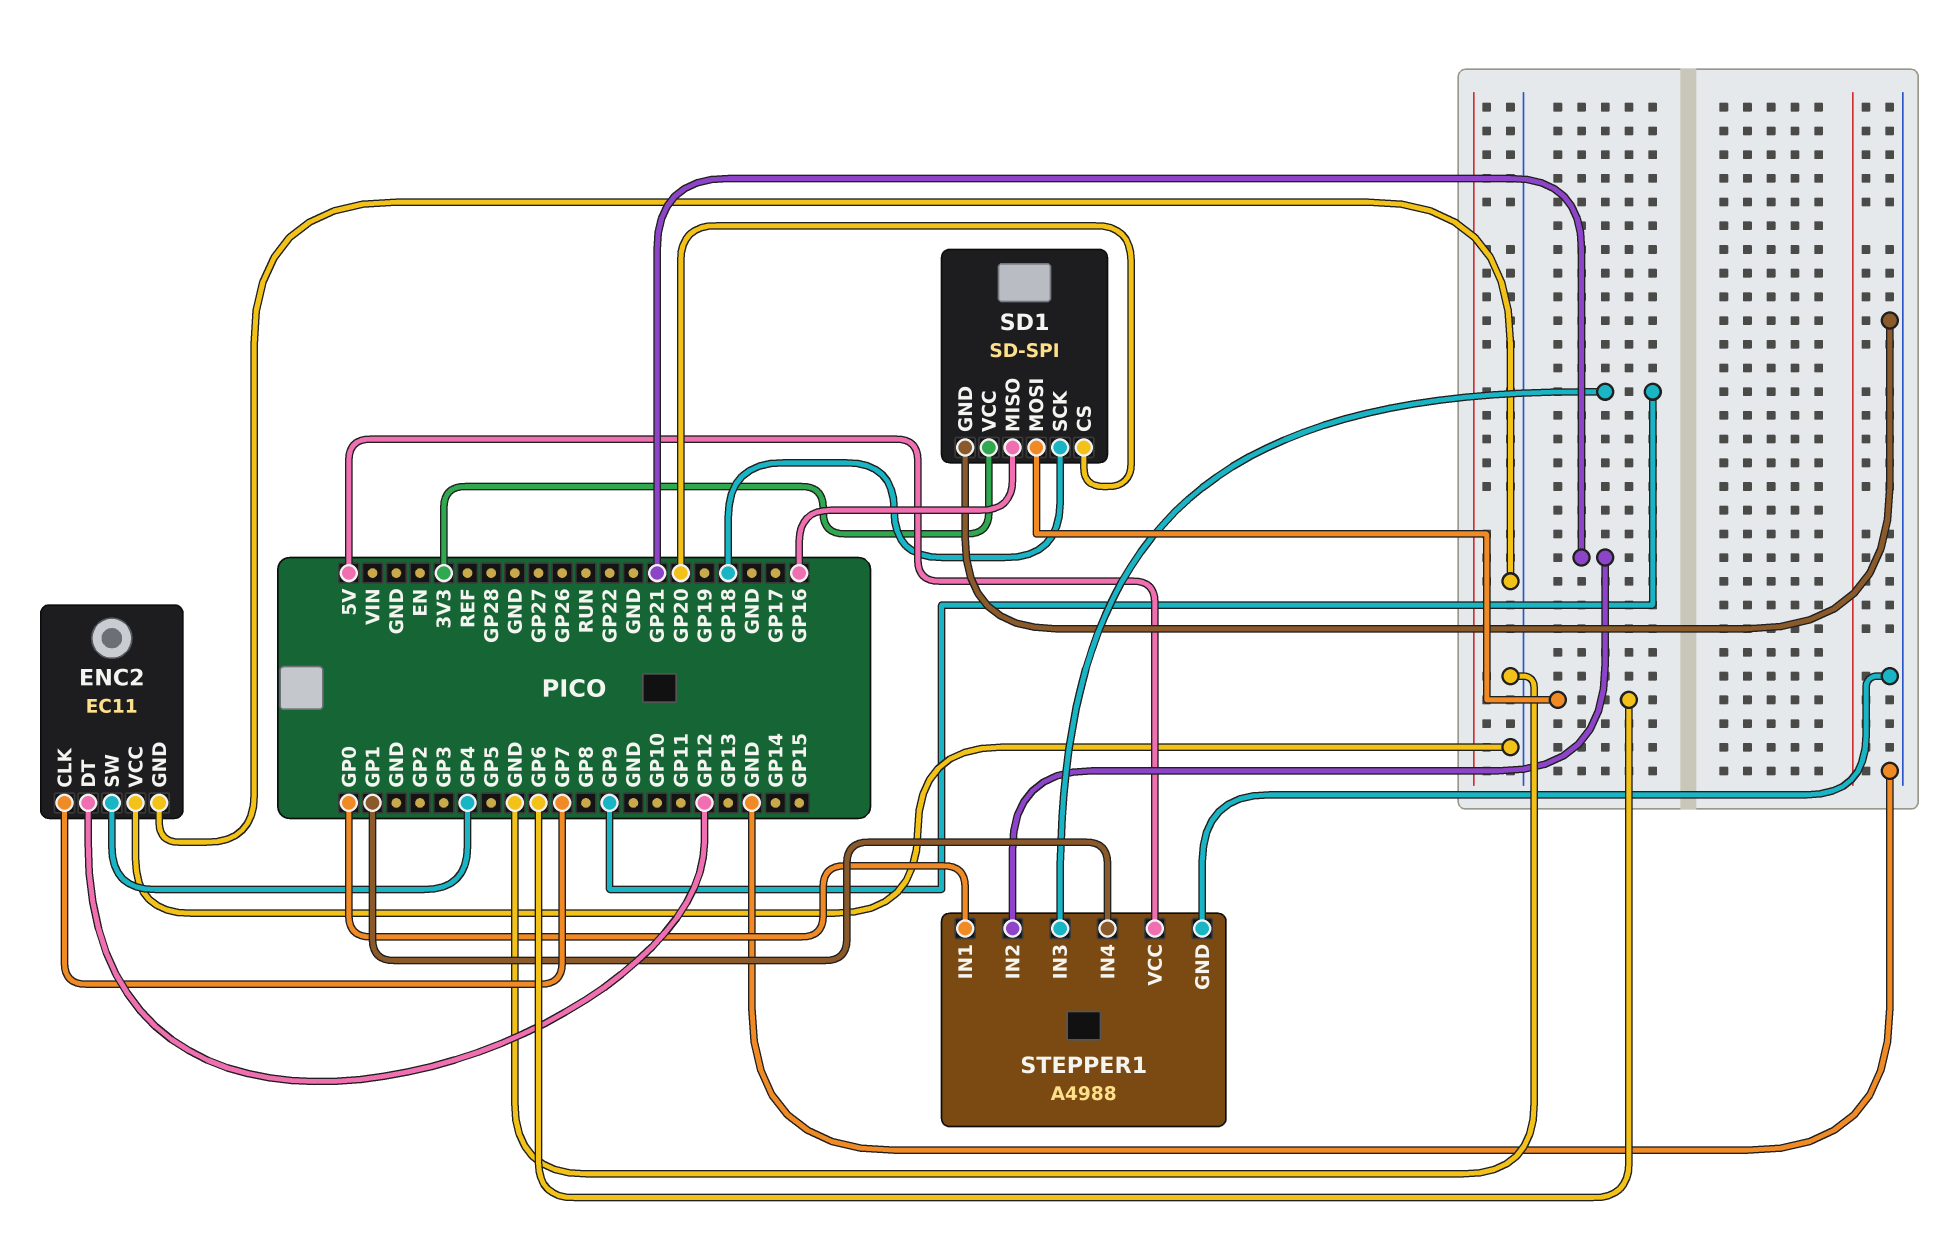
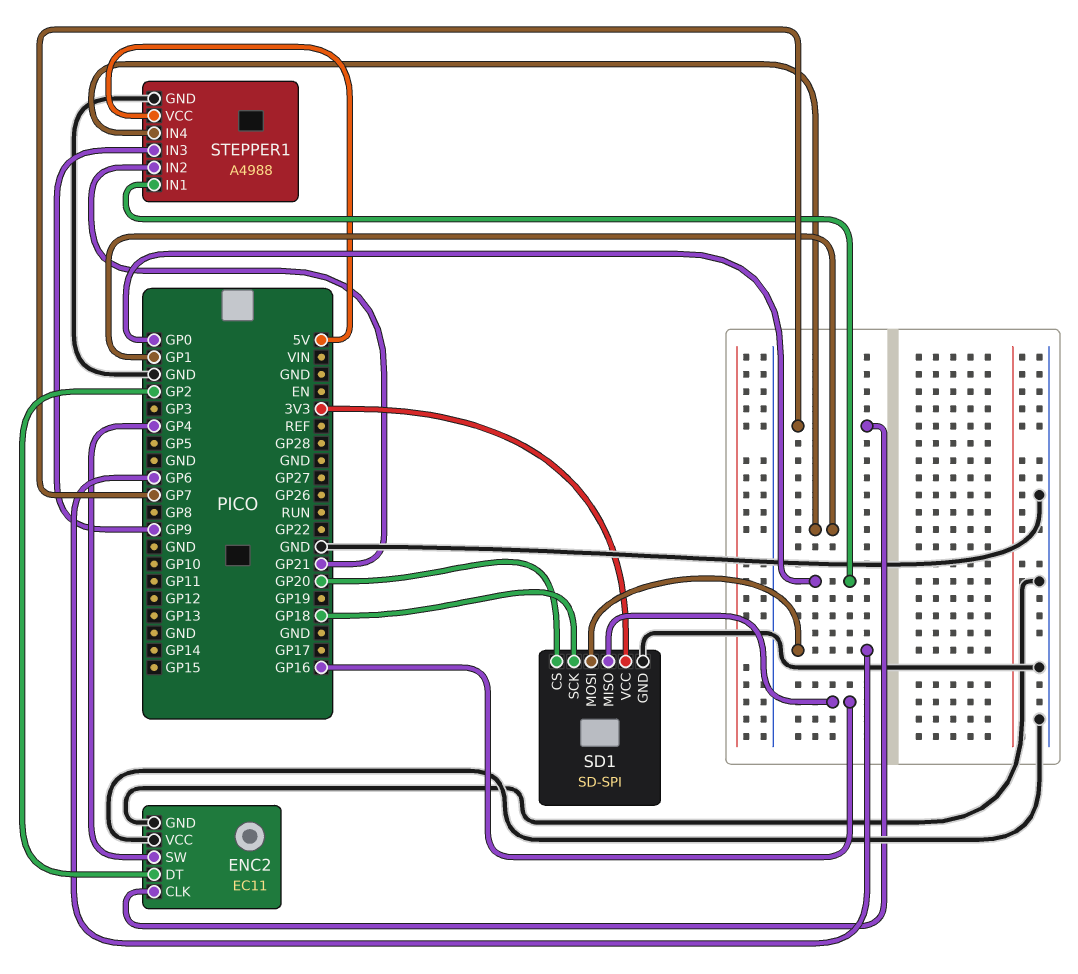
ENC2 pin DT: GP12 -> GP2

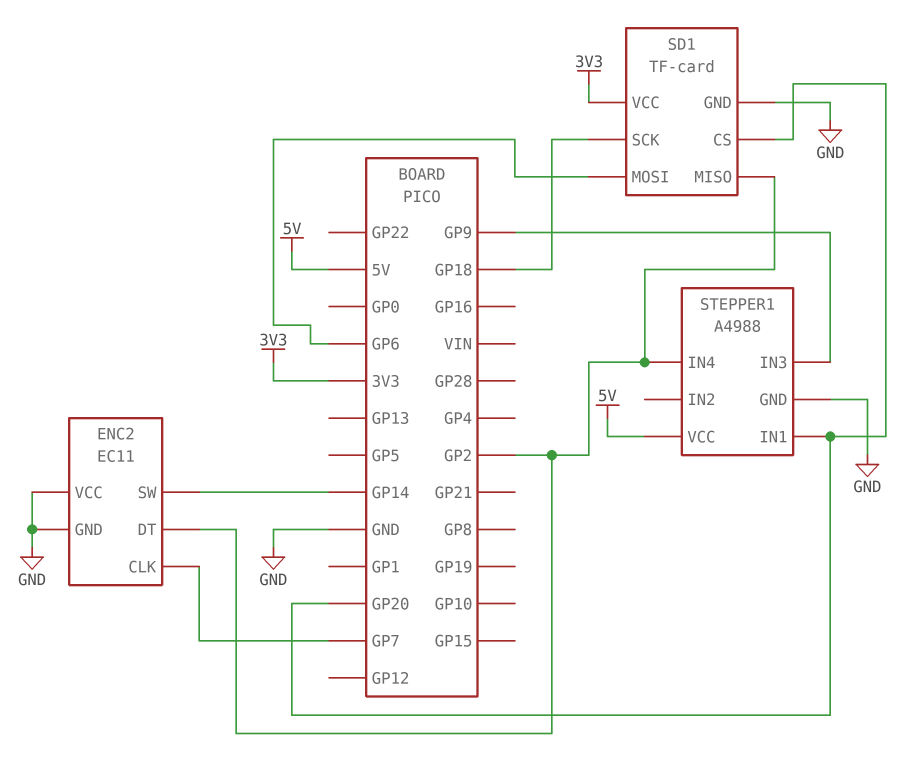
ENC2 pin SW: GP4 -> GP14
SD1: SD-SPI -> TF-card
SD1 pin MISO: GP16 -> GP2
STEPPER1 pin IN1: GP0 -> GP20
STEPPER1 pin IN2: GP21 -> none
STEPPER1 pin IN4: GP1 -> GP2

